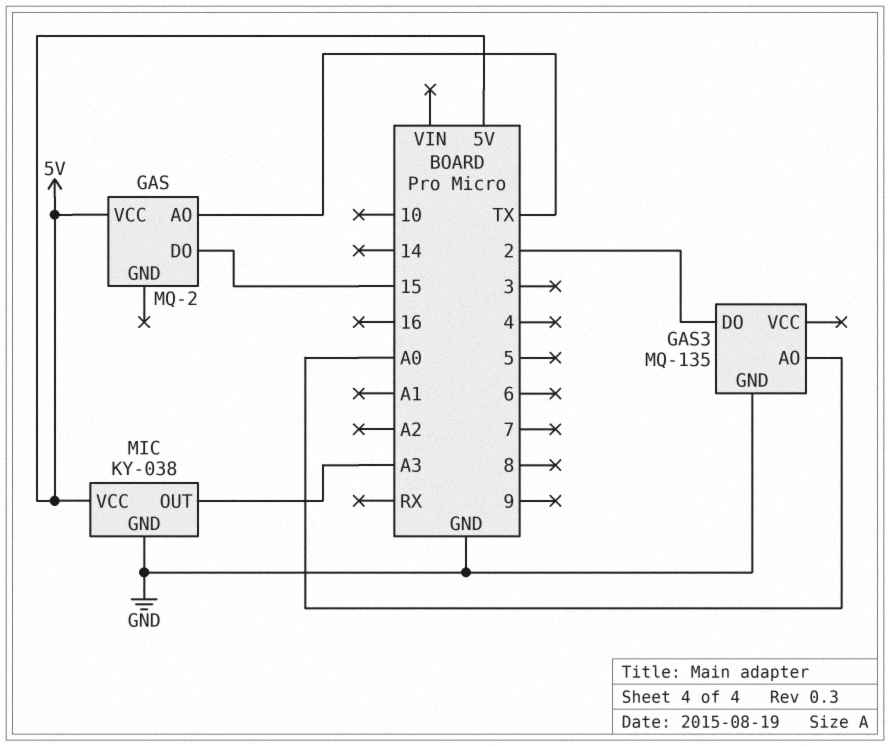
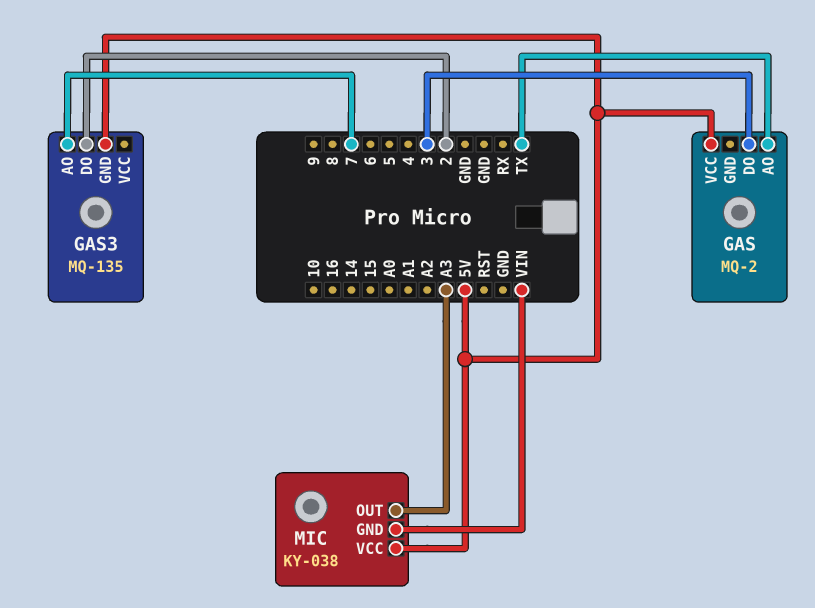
GAS pin DO: 15 -> 3
GAS3 pin AO: A0 -> 7
GAS3 pin GND: GND -> 5V
MIC pin GND: GND -> VIN

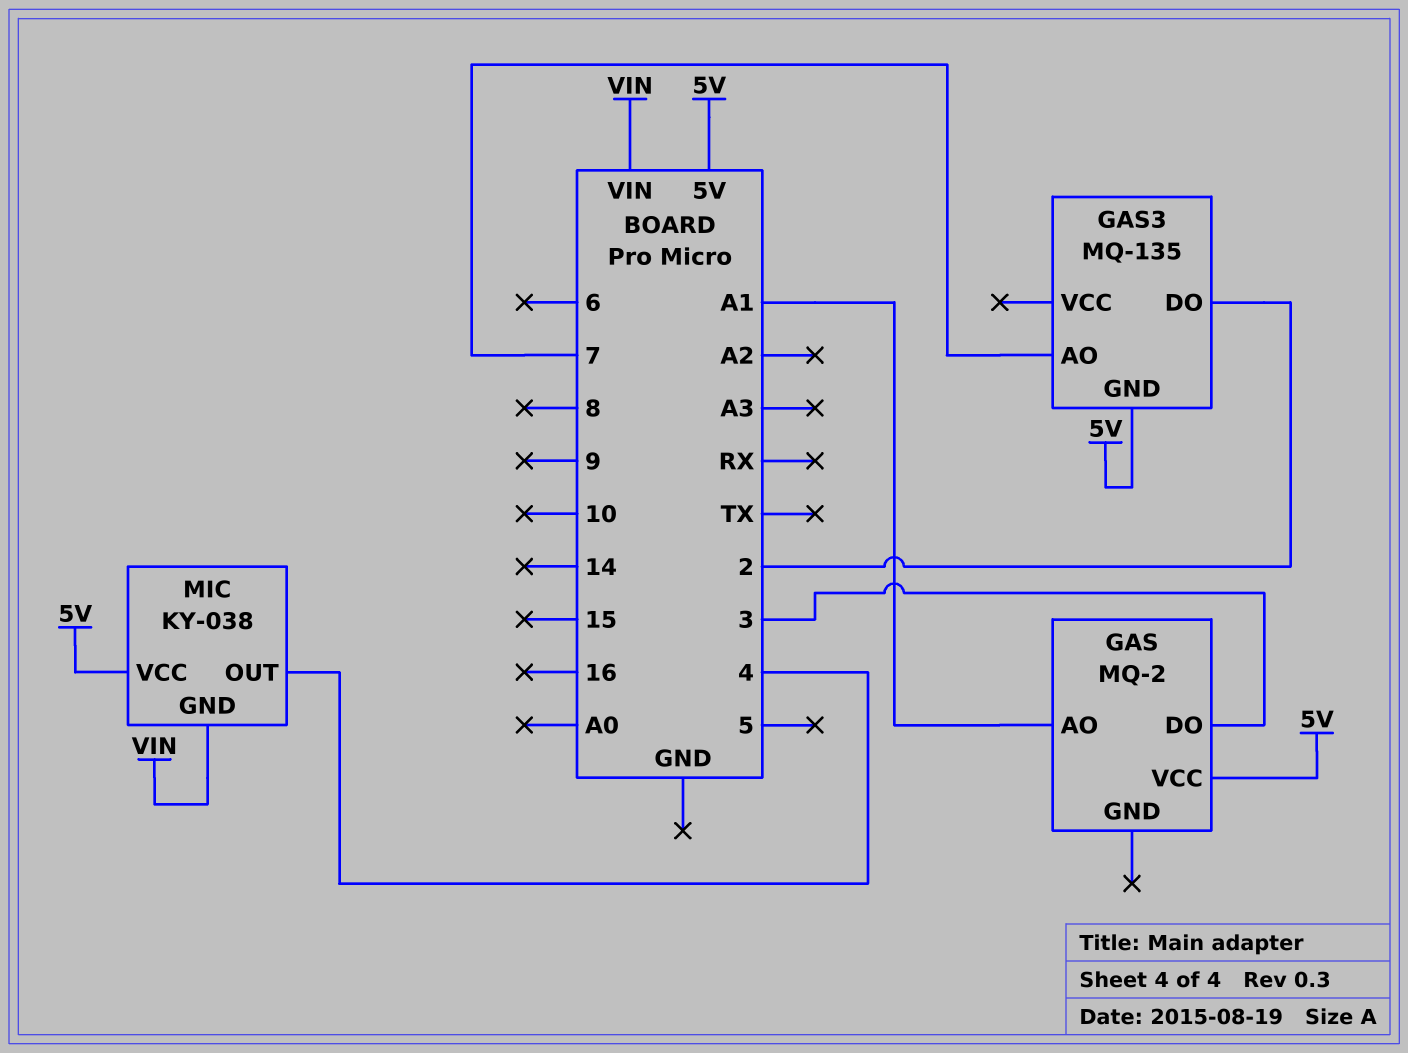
GAS pin AO: TX -> A1
MIC pin OUT: A3 -> 4

